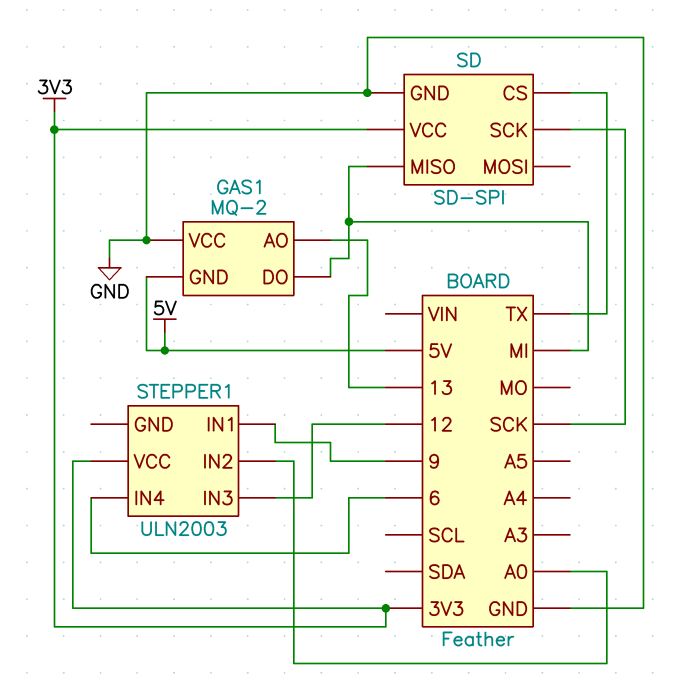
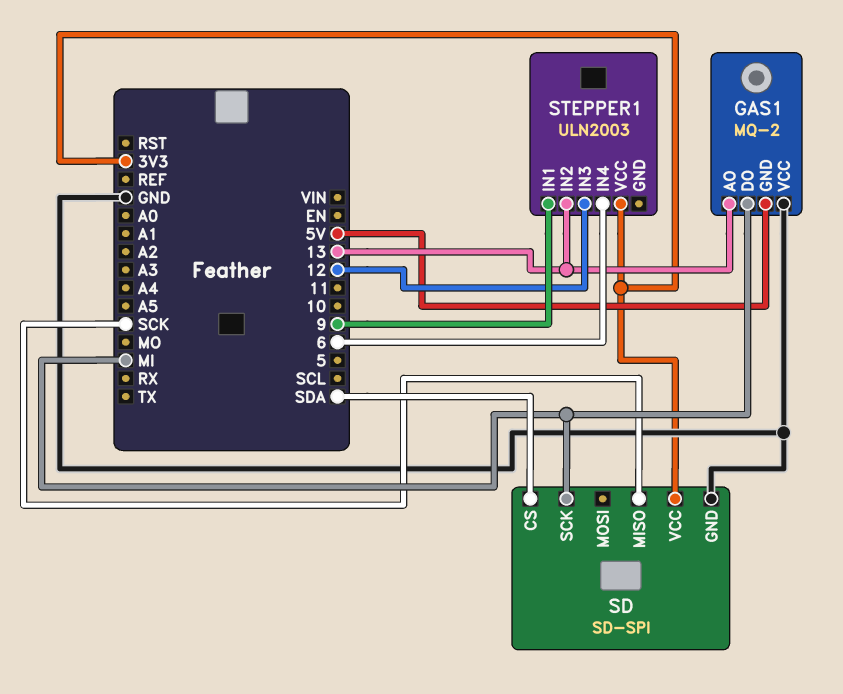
SD pin CS: TX -> SDA
SD pin MISO: MI -> SCK
SD pin SCK: SCK -> MI
STEPPER1 pin IN2: A0 -> 13

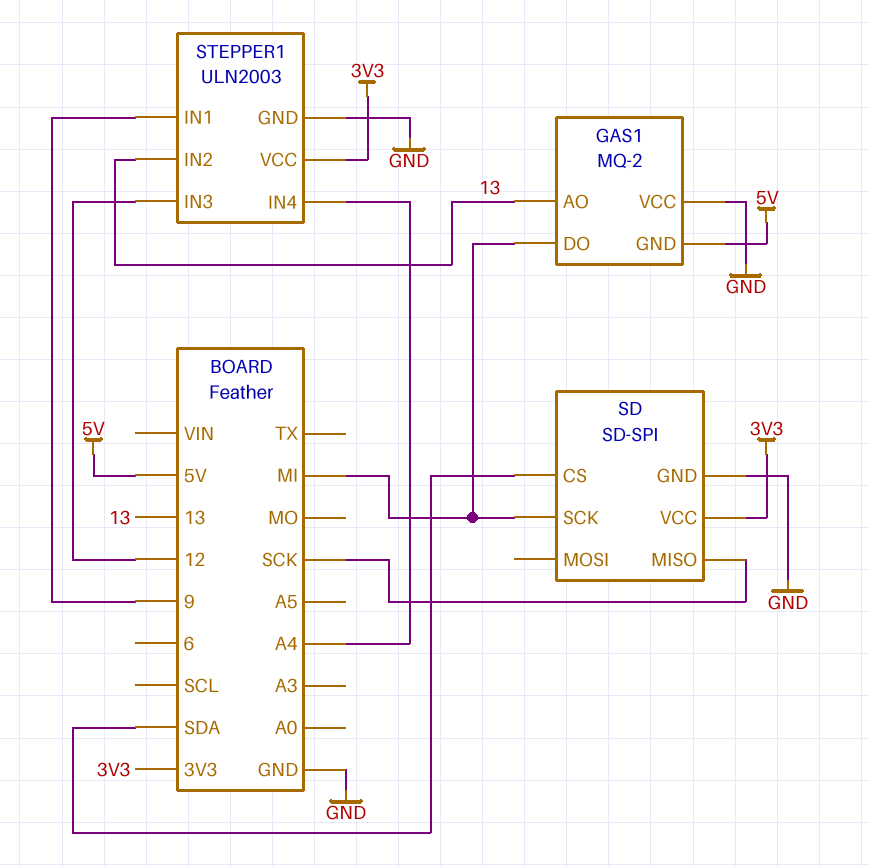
STEPPER1 pin GND: none -> GND
STEPPER1 pin IN4: 6 -> A4

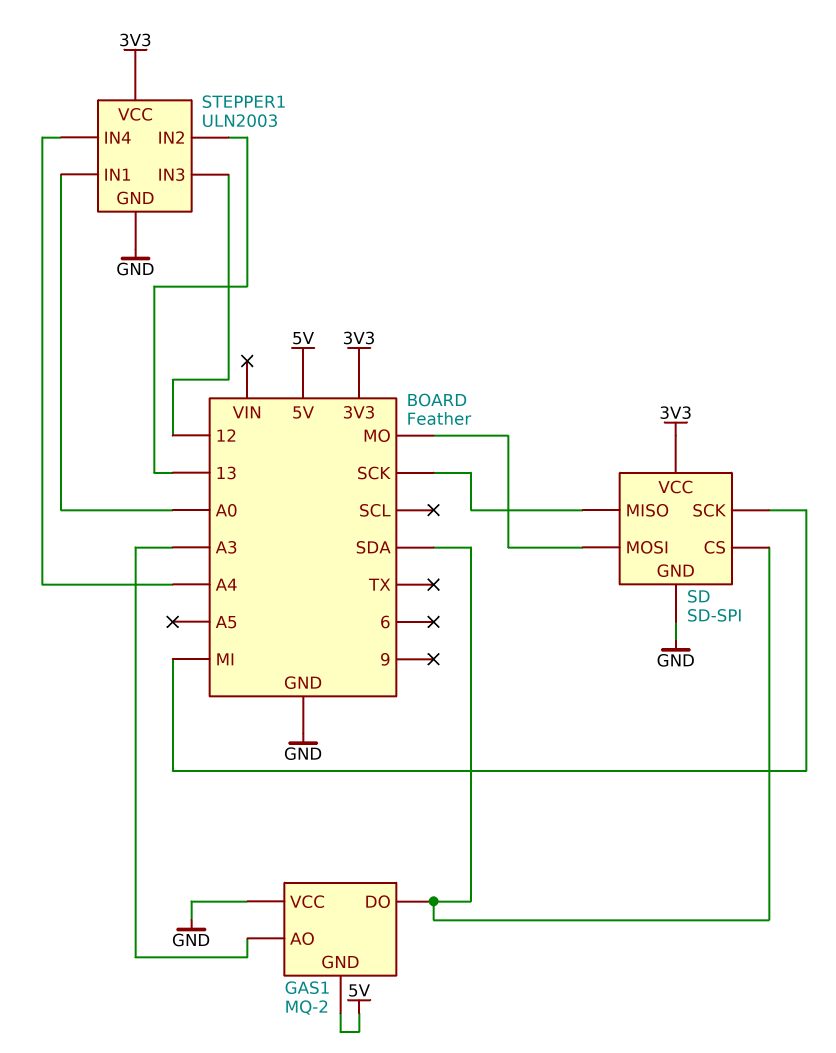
GAS1 pin AO: 13 -> A3
GAS1 pin DO: MI -> SDA
SD pin MOSI: none -> MO
STEPPER1 pin IN1: 9 -> A0

